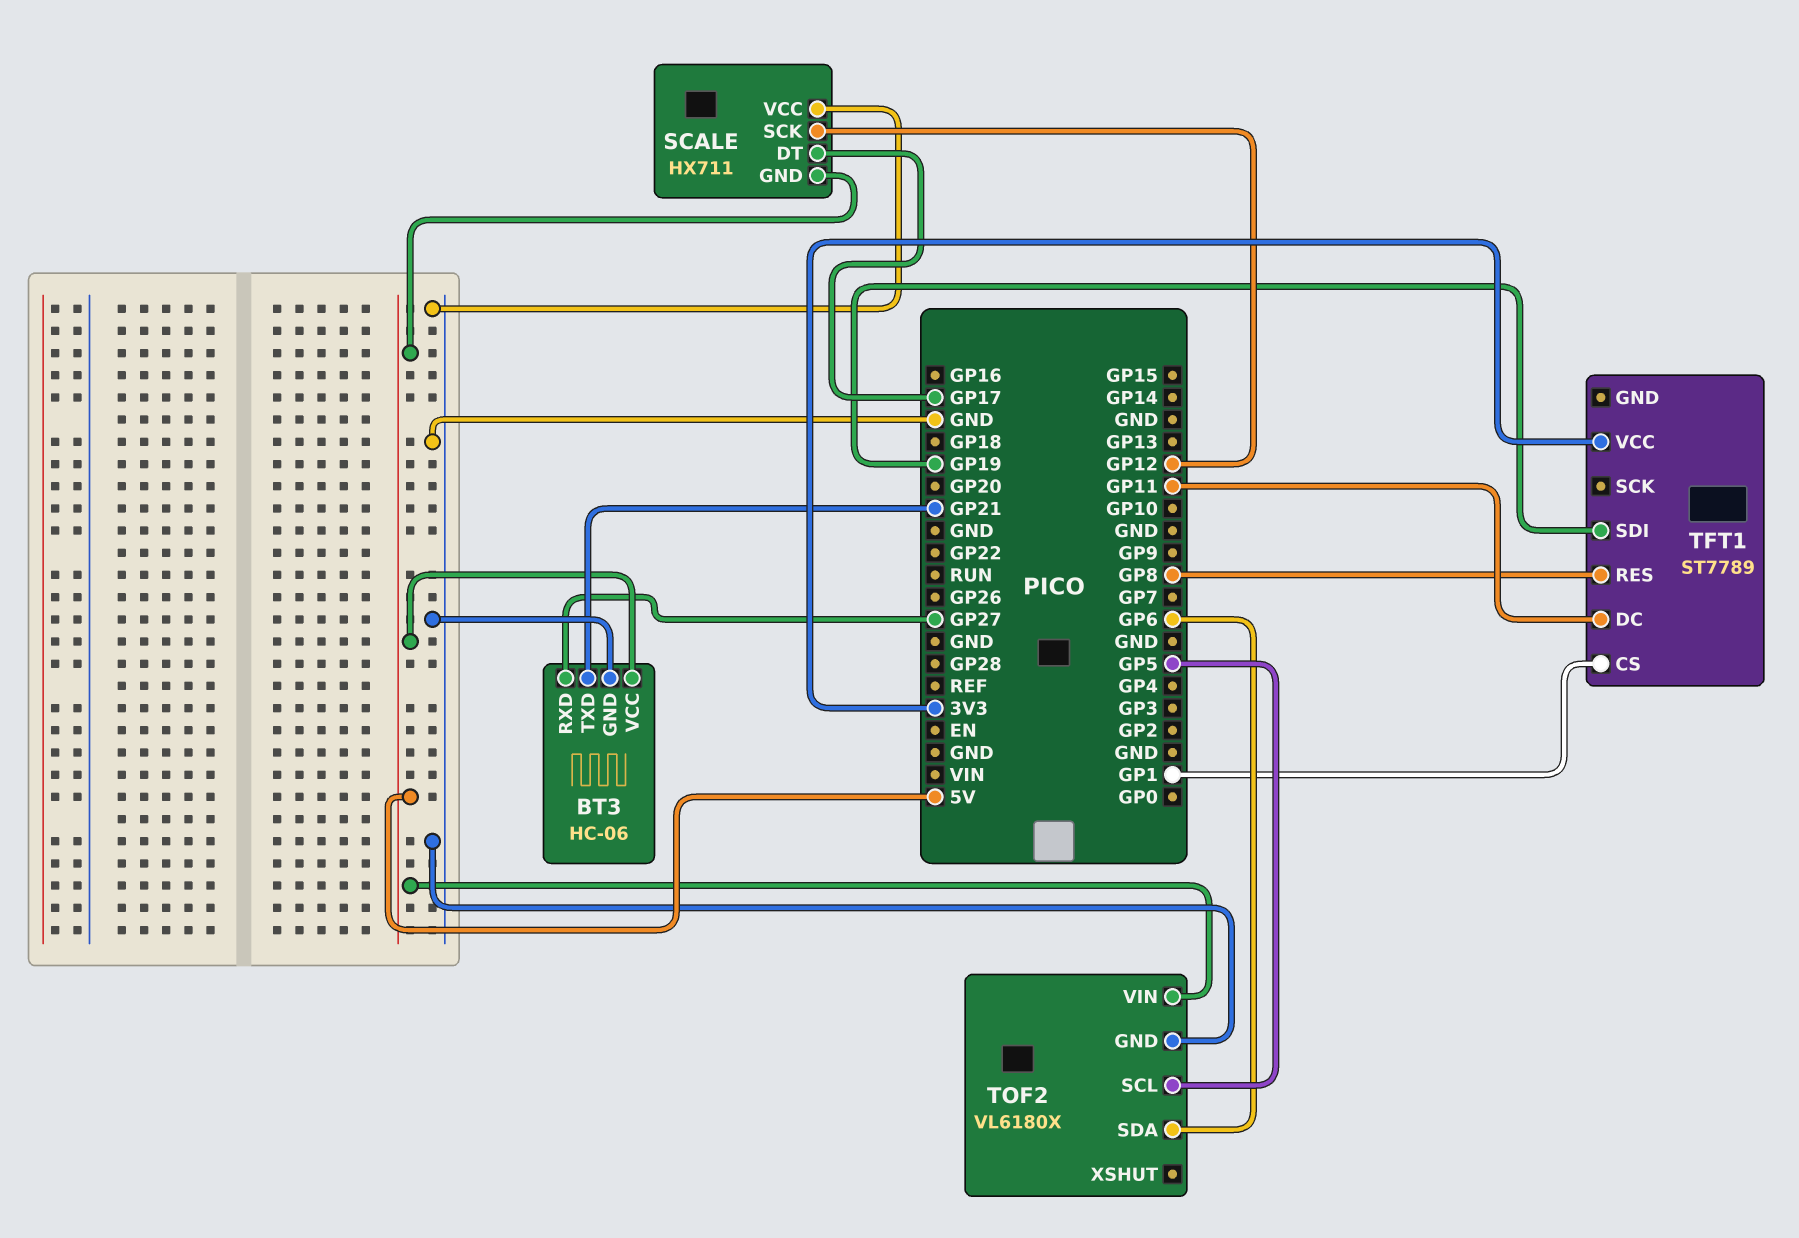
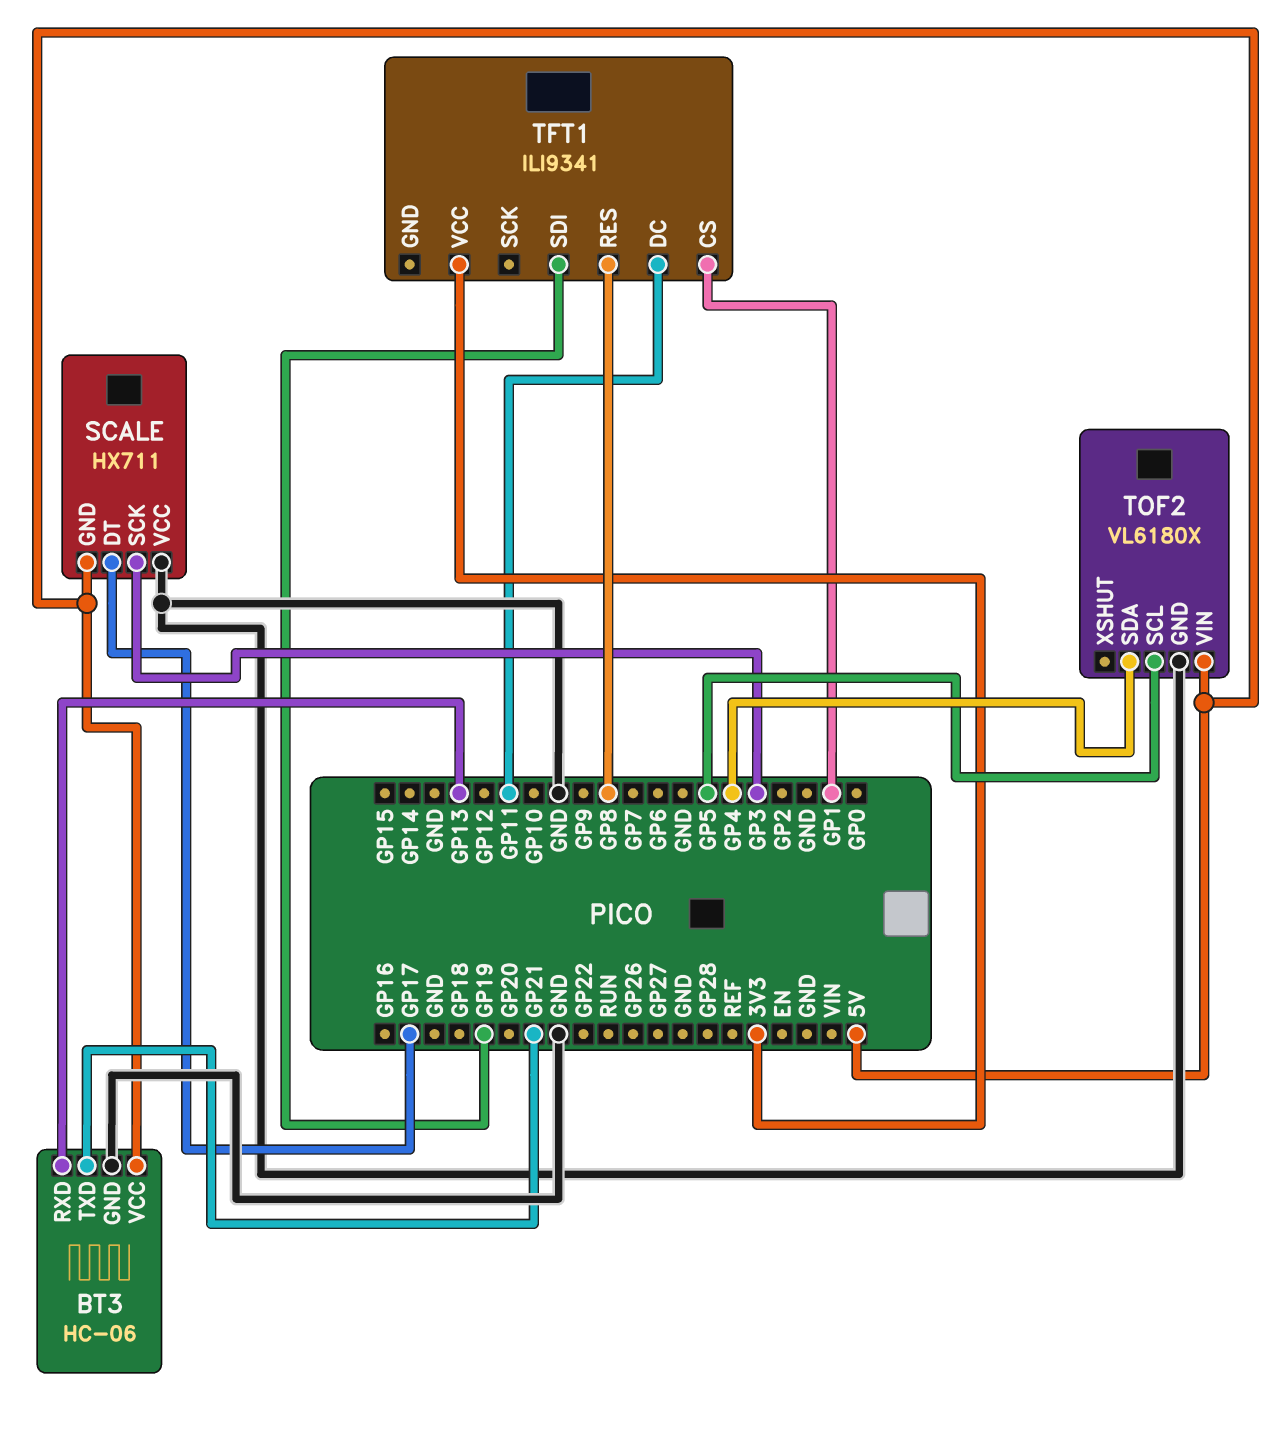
BT3 pin RXD: GP27 -> GP13
SCALE pin SCK: GP12 -> GP3
TFT1: ST7789 -> ILI9341
TOF2 pin SDA: GP6 -> GP4

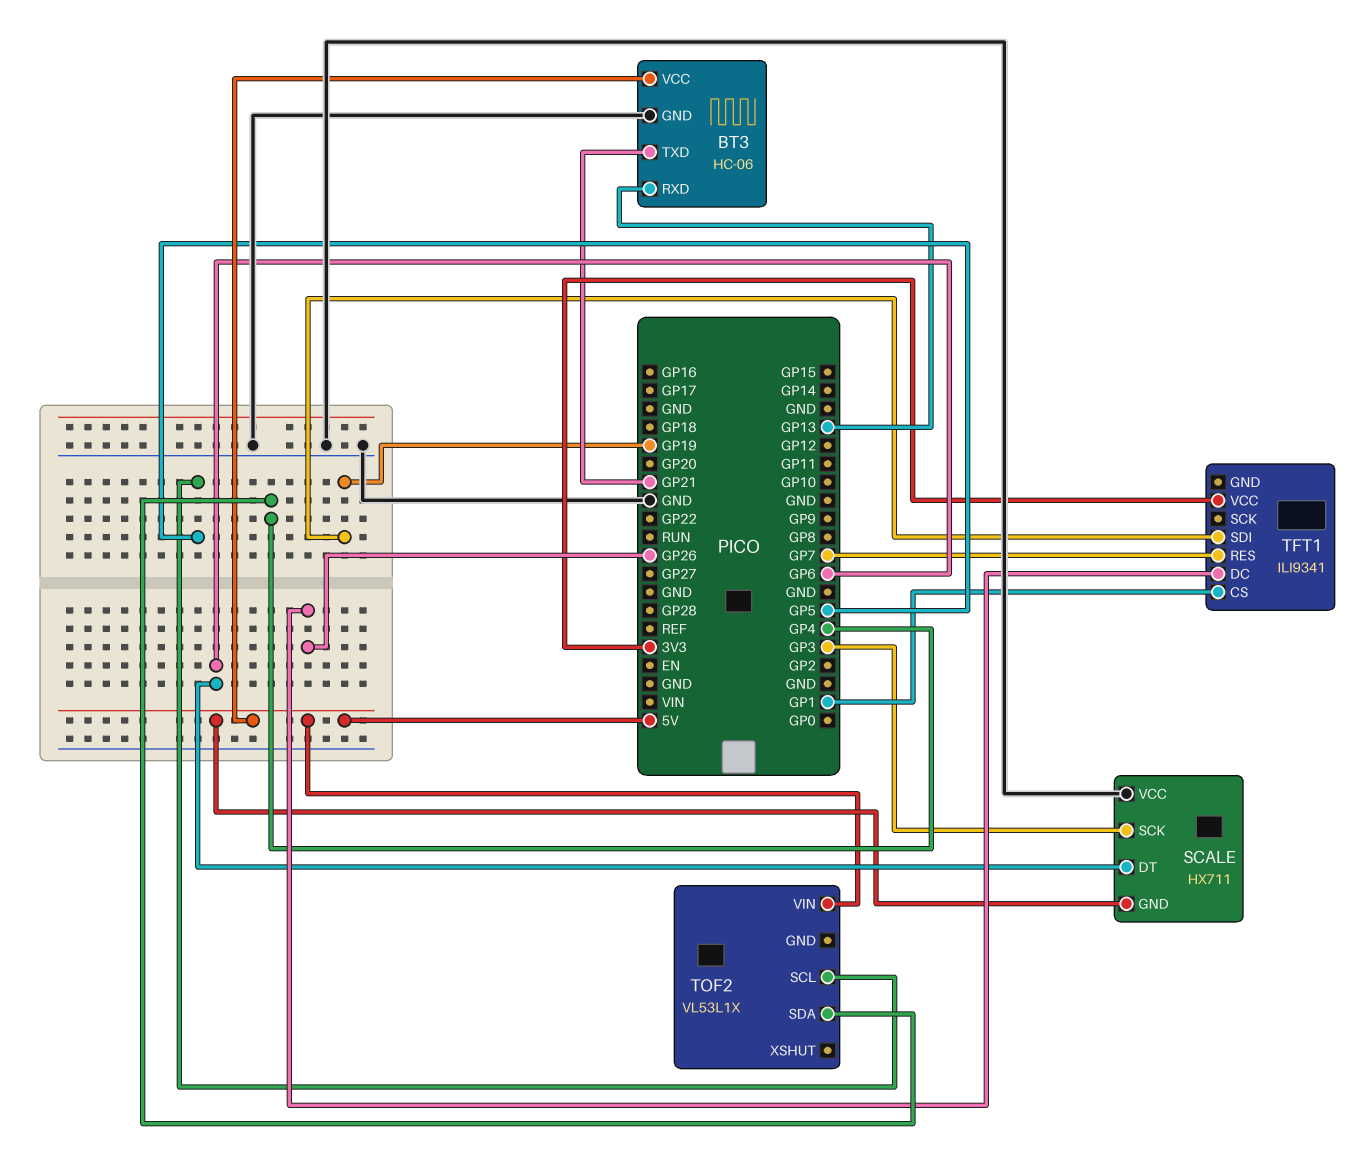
SCALE pin DT: GP17 -> GP6
TFT1 pin DC: GP11 -> GP26
TFT1 pin RES: GP8 -> GP7
TOF2: VL6180X -> VL53L1X
TOF2 pin GND: GND -> none

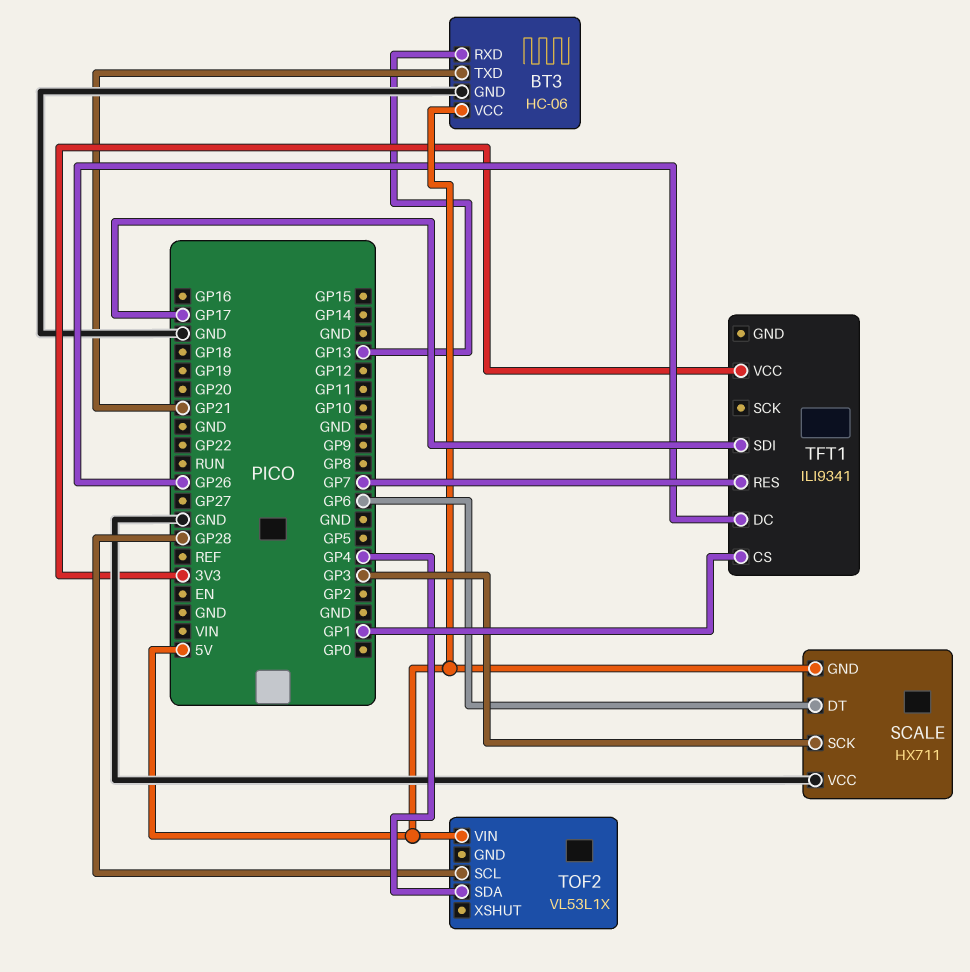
TFT1 pin SDI: GP19 -> GP17
TOF2 pin SCL: GP5 -> GP28

